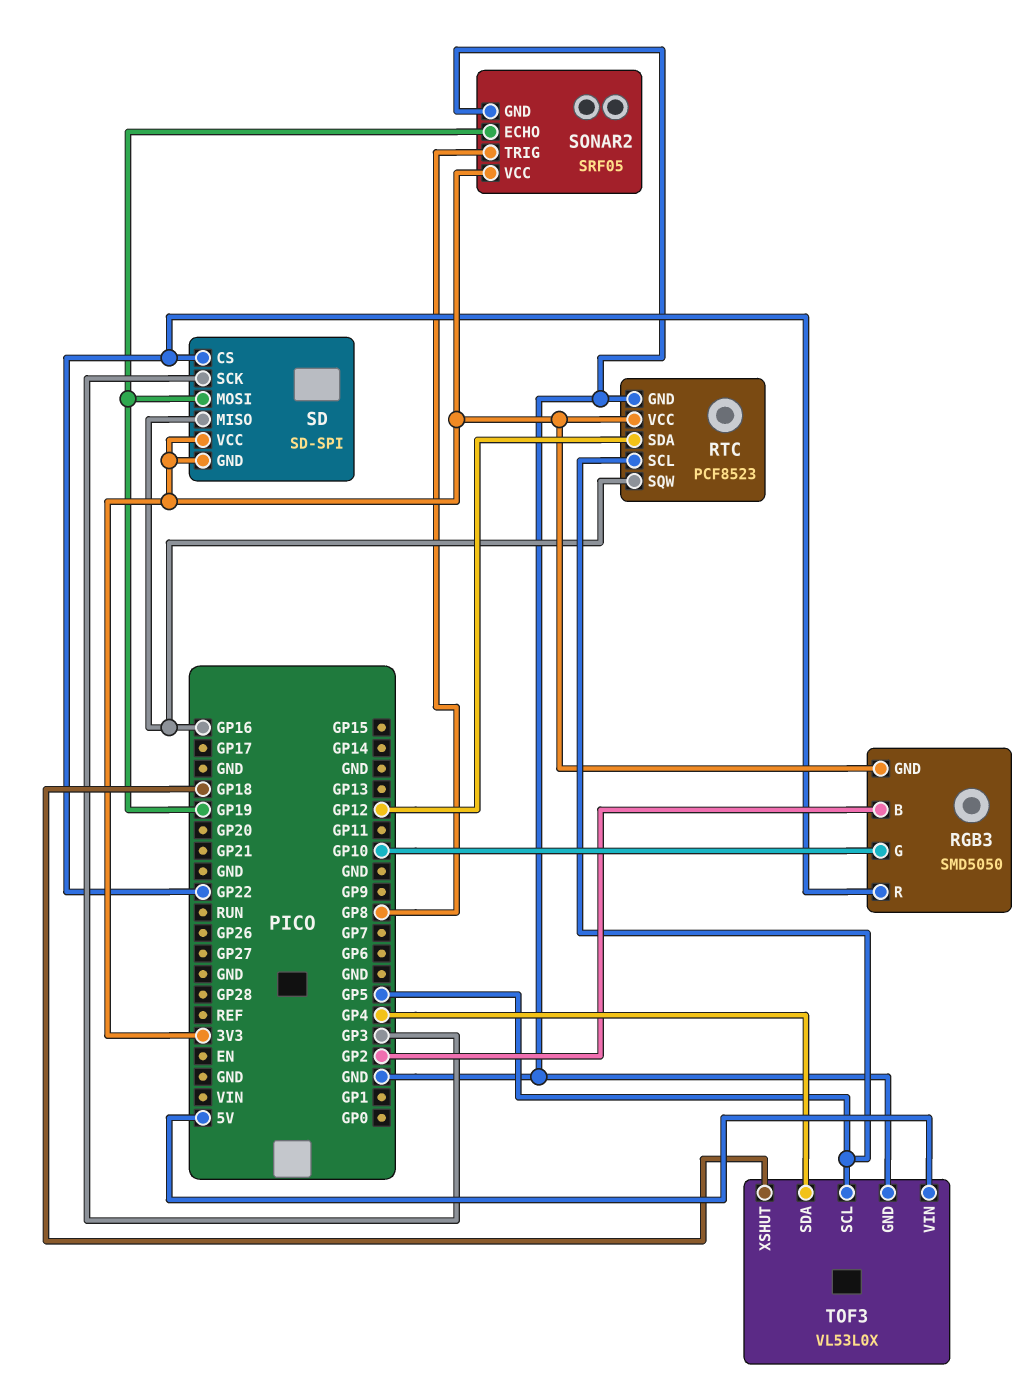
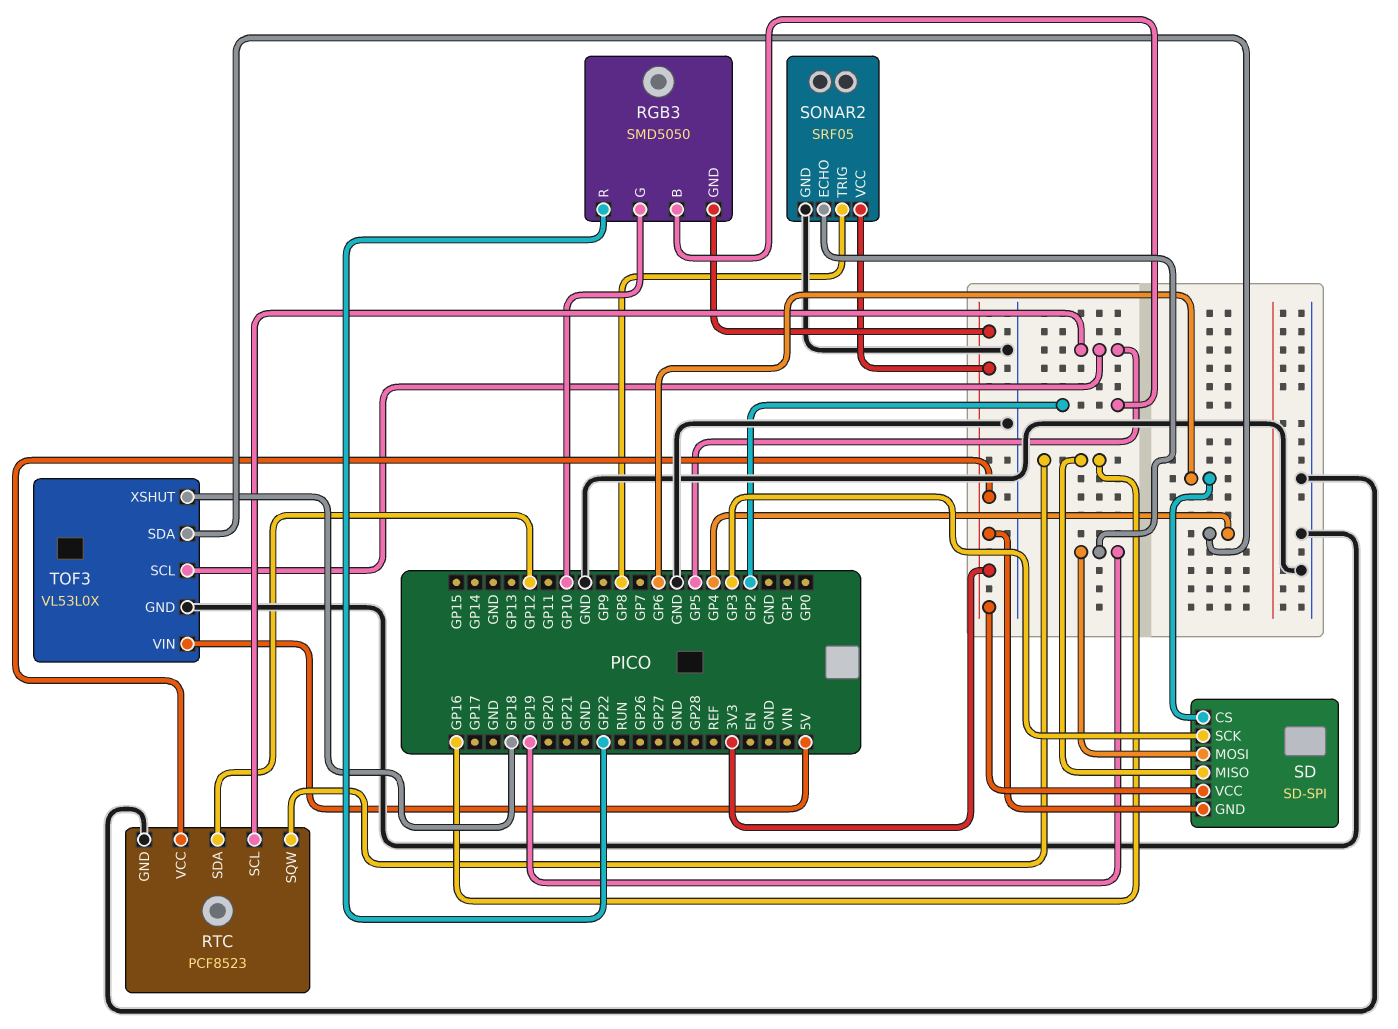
SD pin CS: GP22 -> GP6

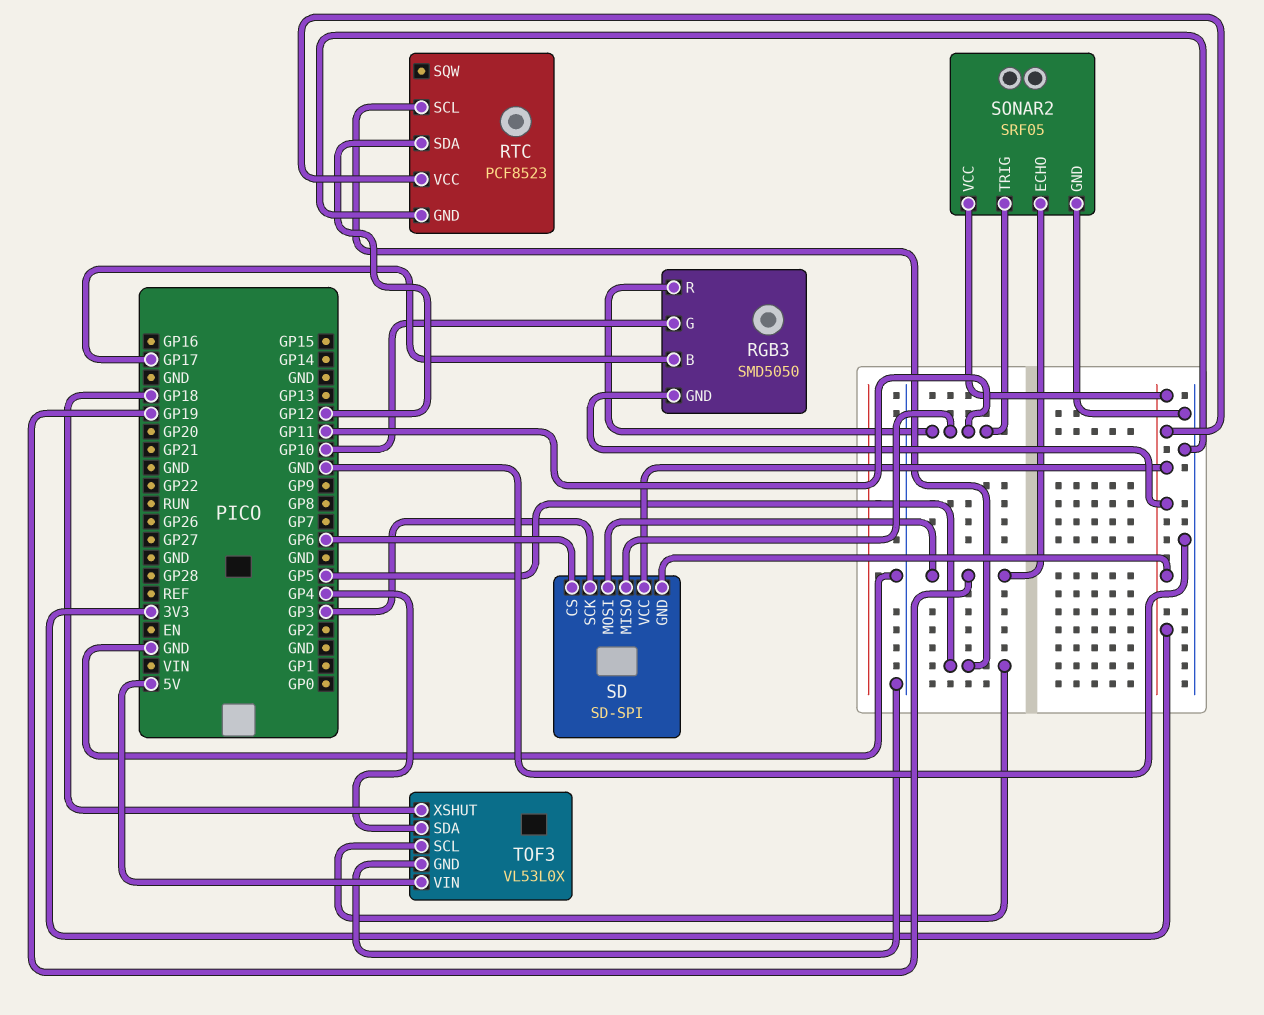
RGB3 pin B: GP2 -> GP17
RGB3 pin R: GP22 -> GP11
RTC pin SQW: GP16 -> none
SD pin MISO: GP16 -> GP11
SONAR2 pin TRIG: GP8 -> GP11

